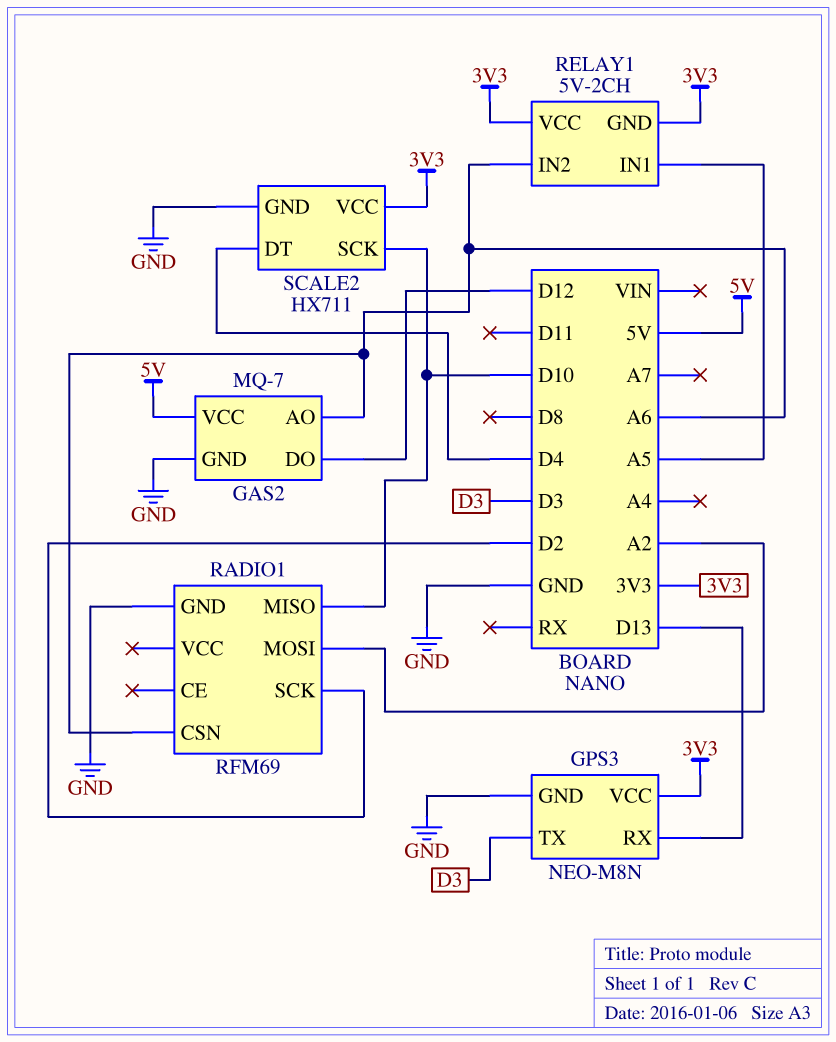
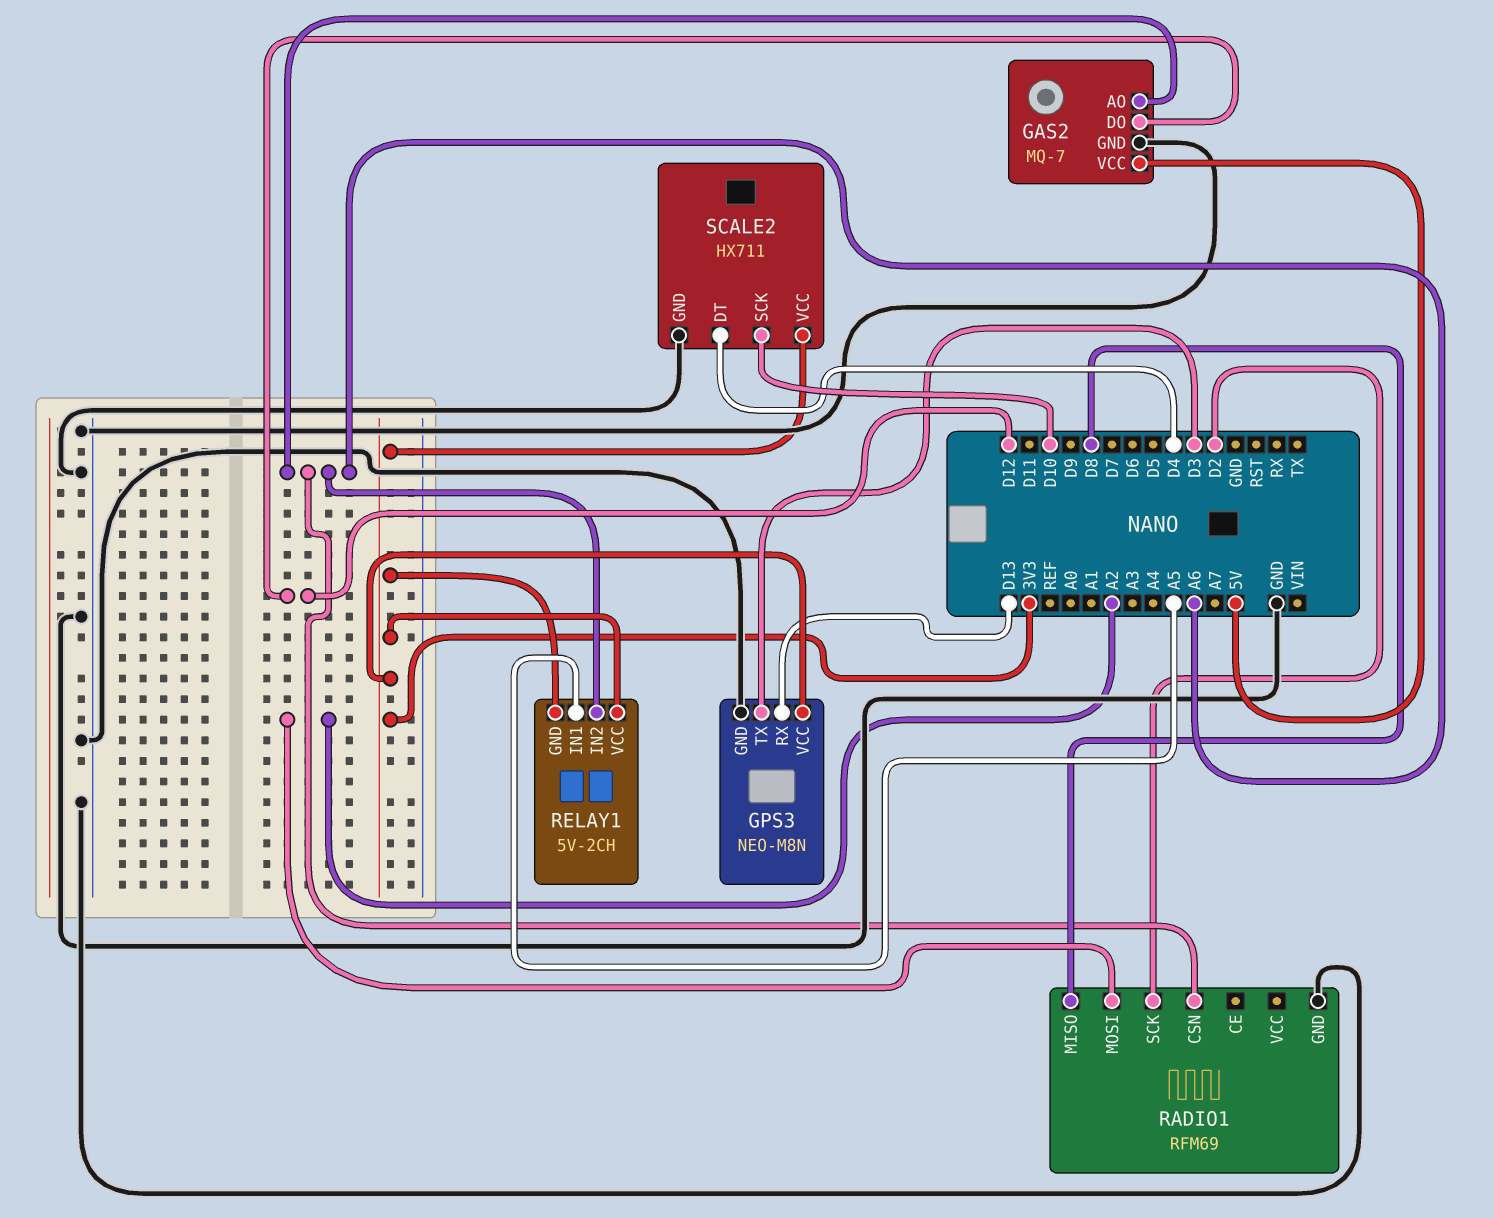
RADIO1 pin MISO: D10 -> D8

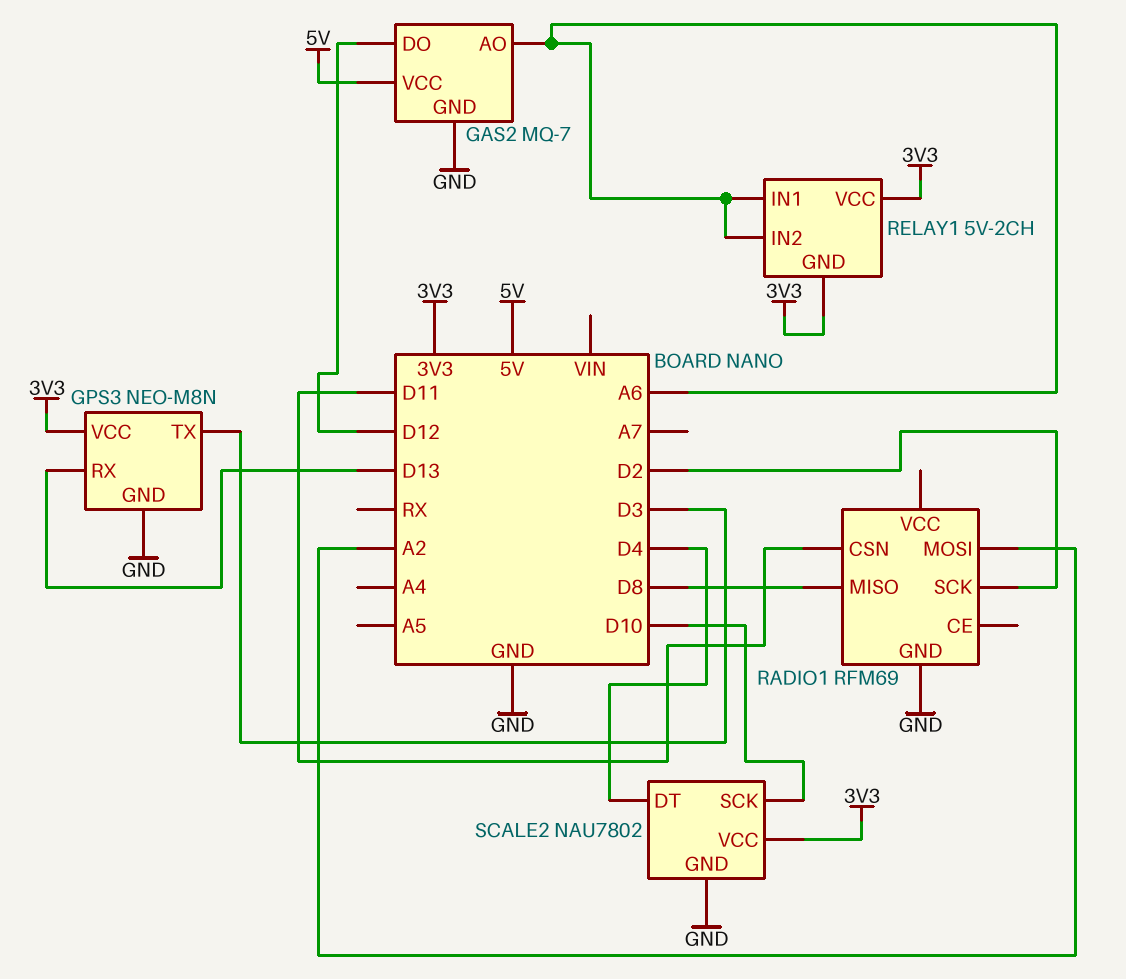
RADIO1 pin CSN: A6 -> D11
RELAY1 pin IN1: A5 -> A6
SCALE2: HX711 -> NAU7802

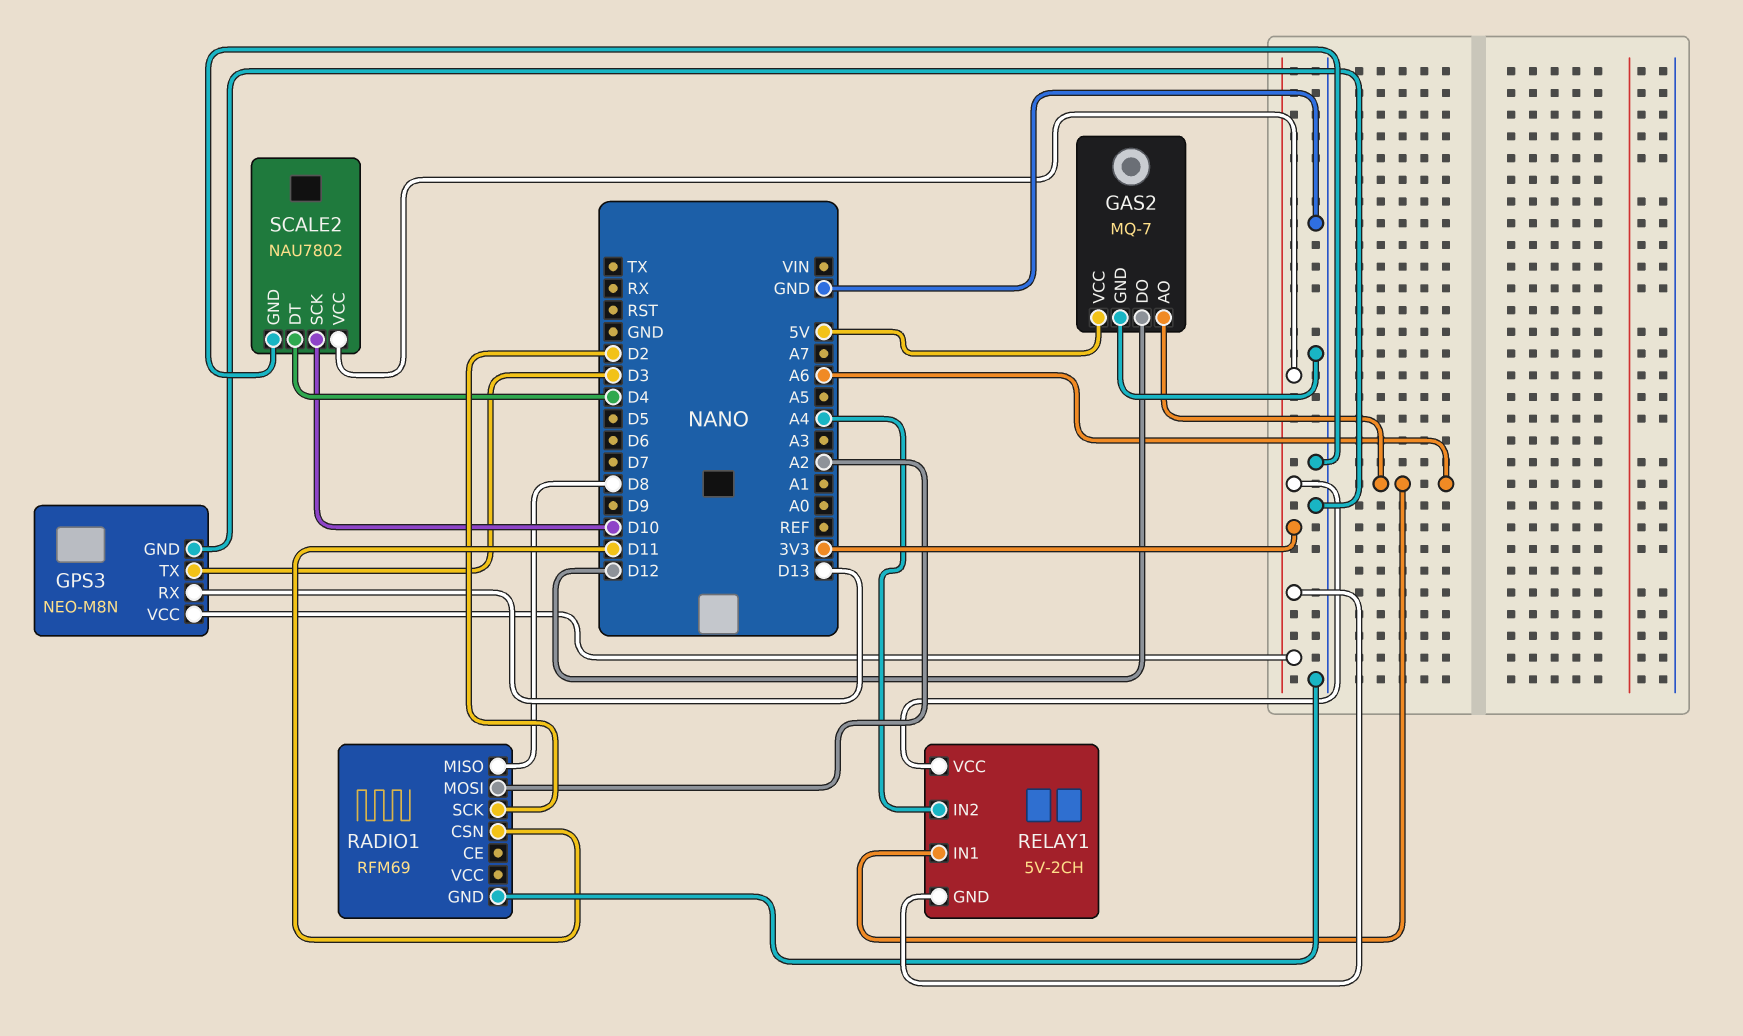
RELAY1 pin IN2: A6 -> A4

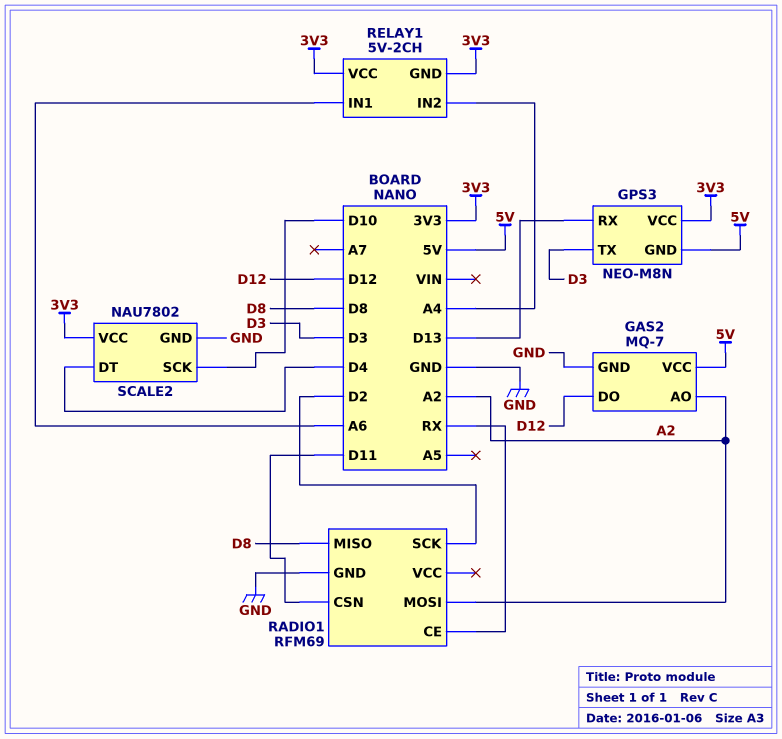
GAS2 pin AO: A6 -> A2
GPS3 pin GND: GND -> 5V
RADIO1 pin CE: none -> RX

